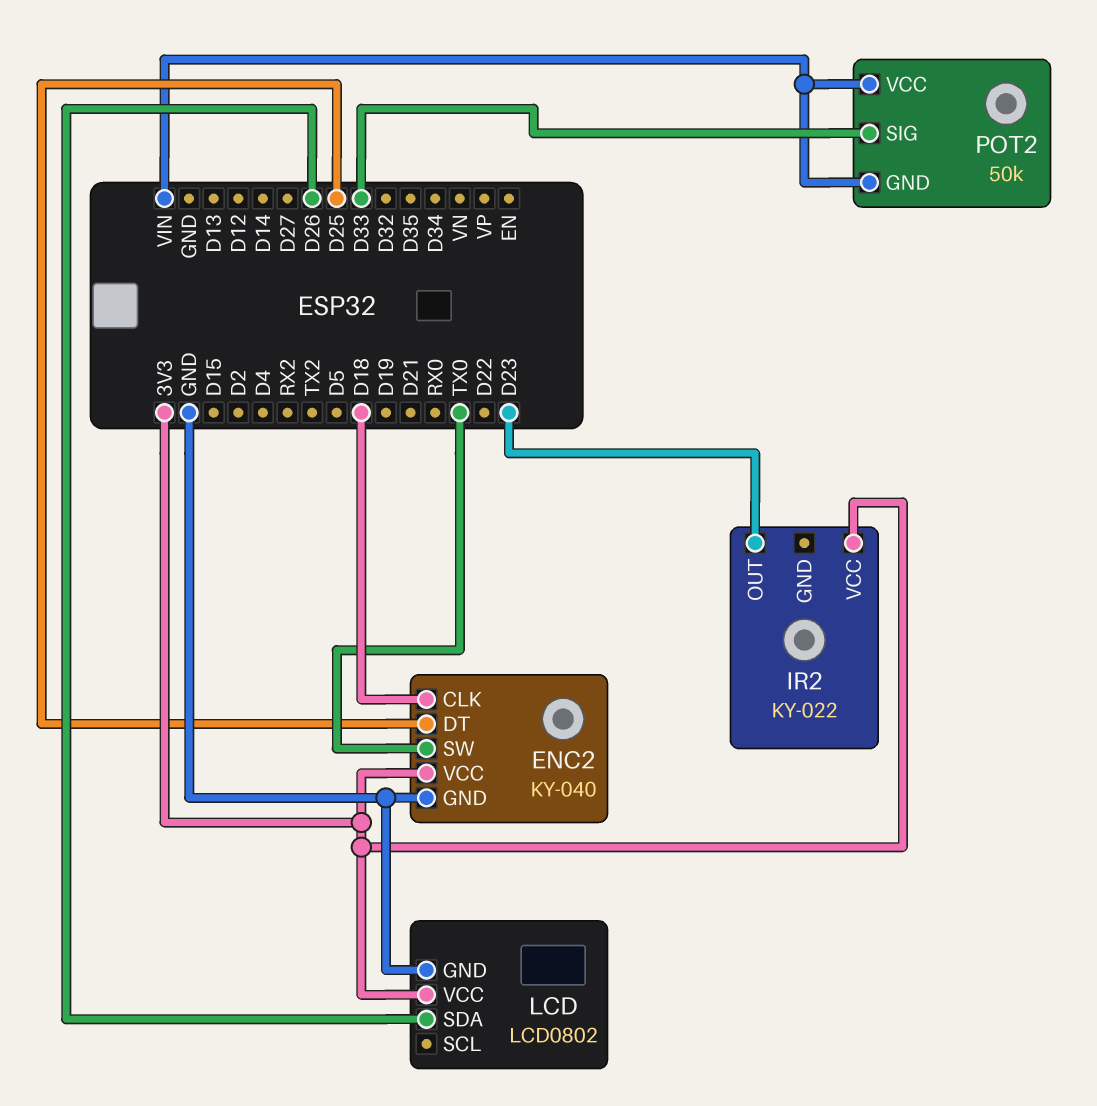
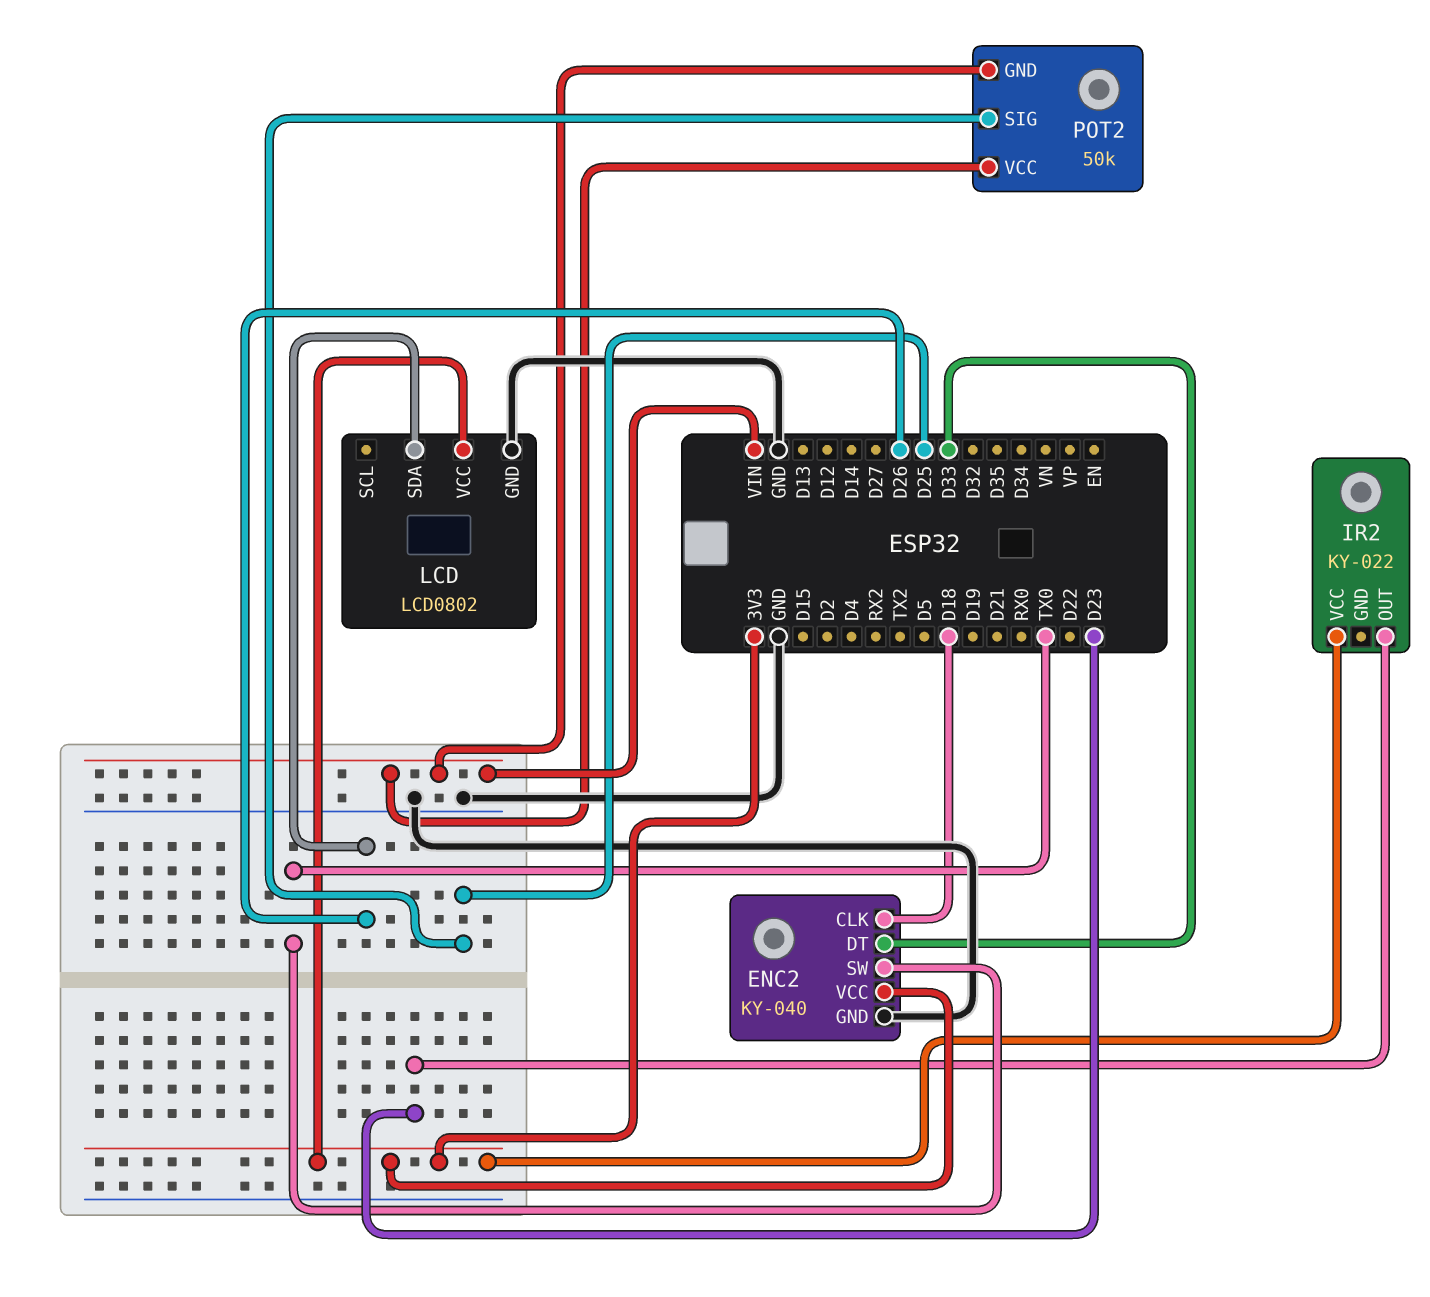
ENC2 pin DT: D25 -> D33
POT2 pin SIG: D33 -> D25

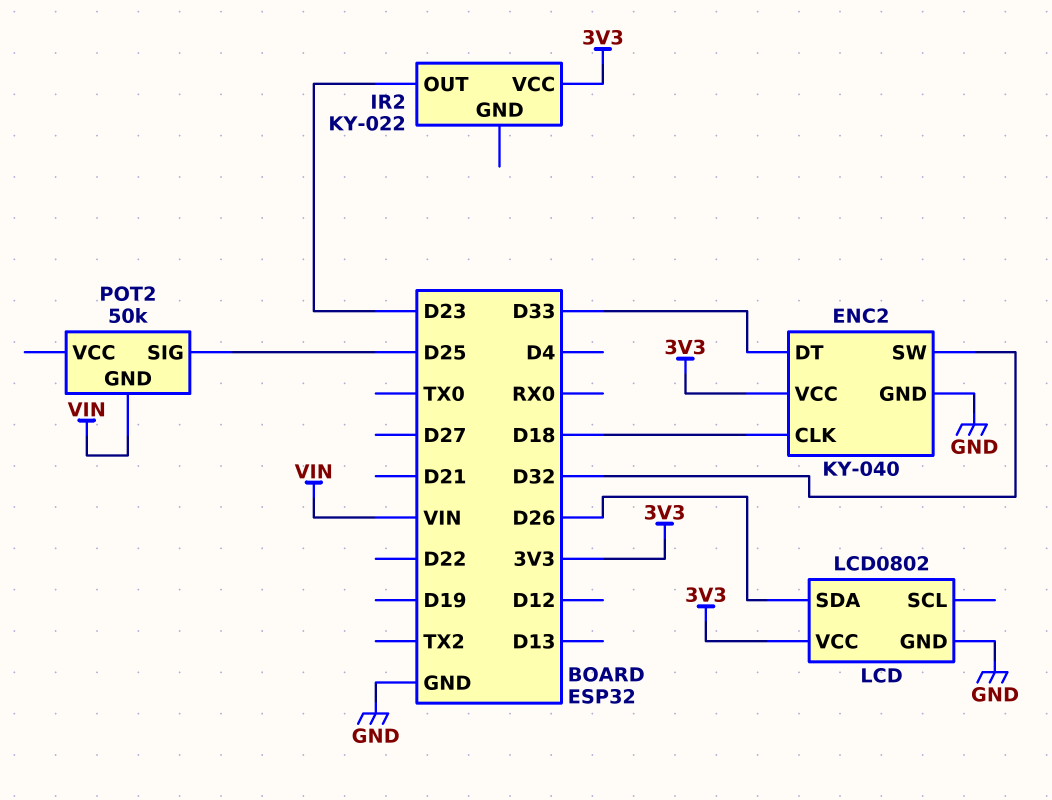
ENC2 pin SW: TX0 -> D32
POT2 pin VCC: VIN -> none

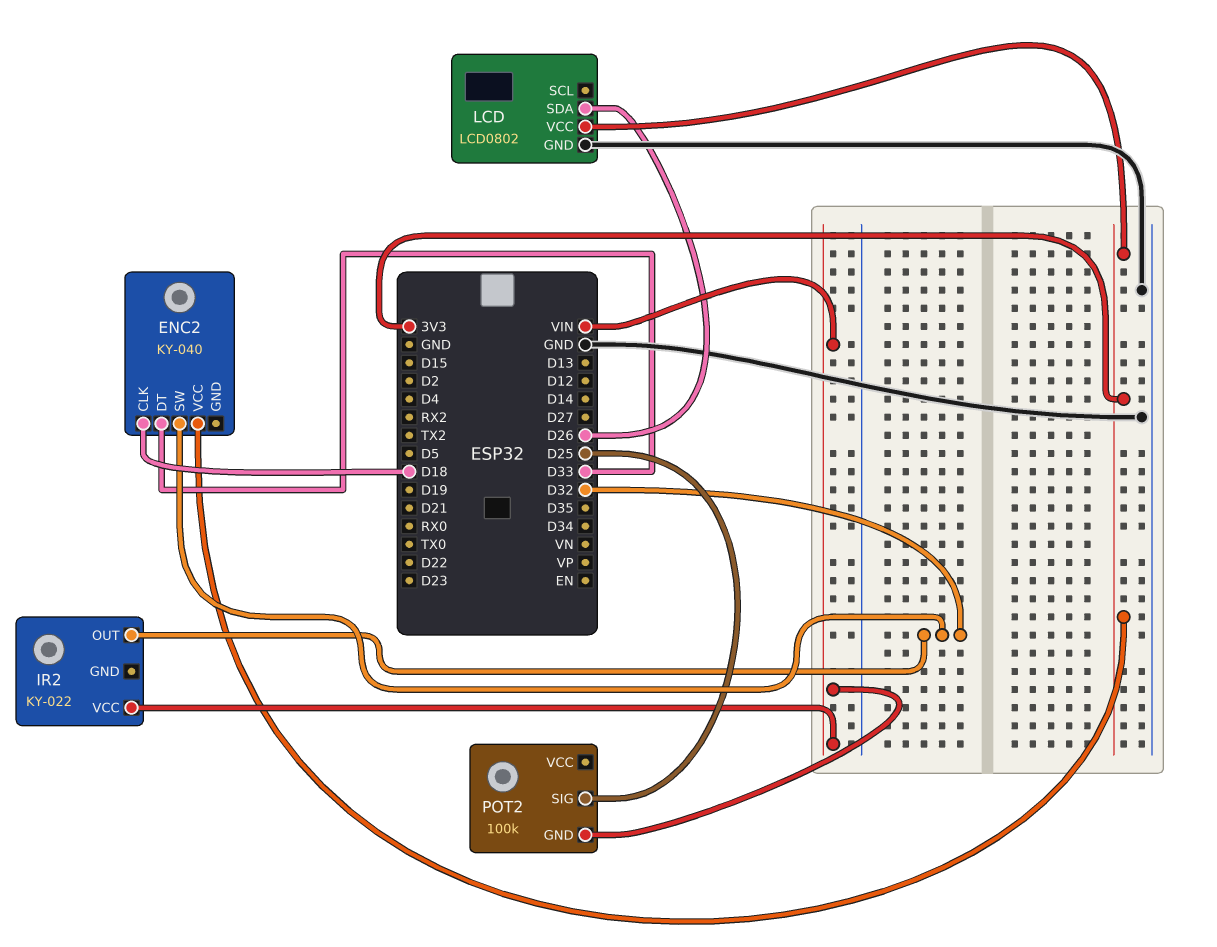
ENC2 pin GND: GND -> none
IR2 pin OUT: D23 -> D32
IR2 pin VCC: 3V3 -> VIN
POT2: 50k -> 100k

